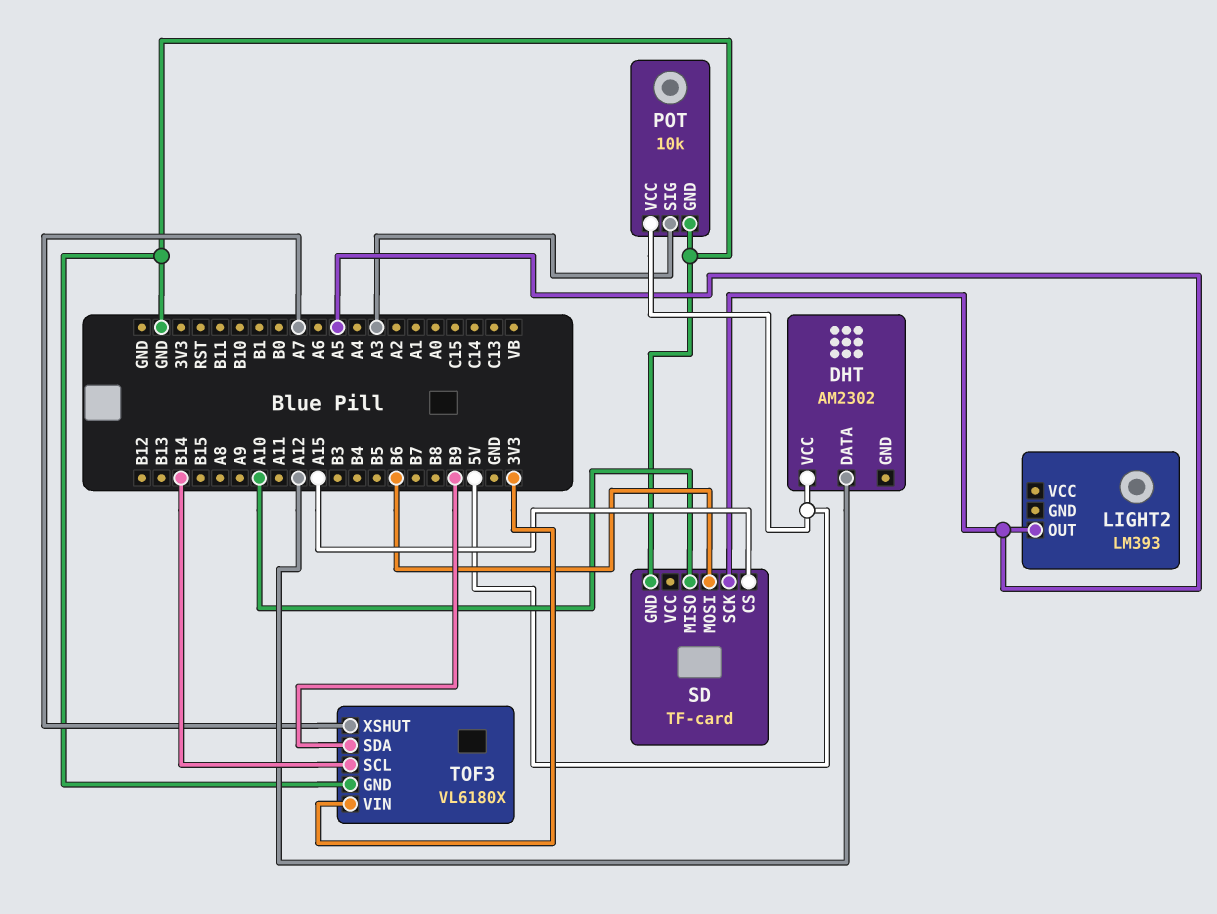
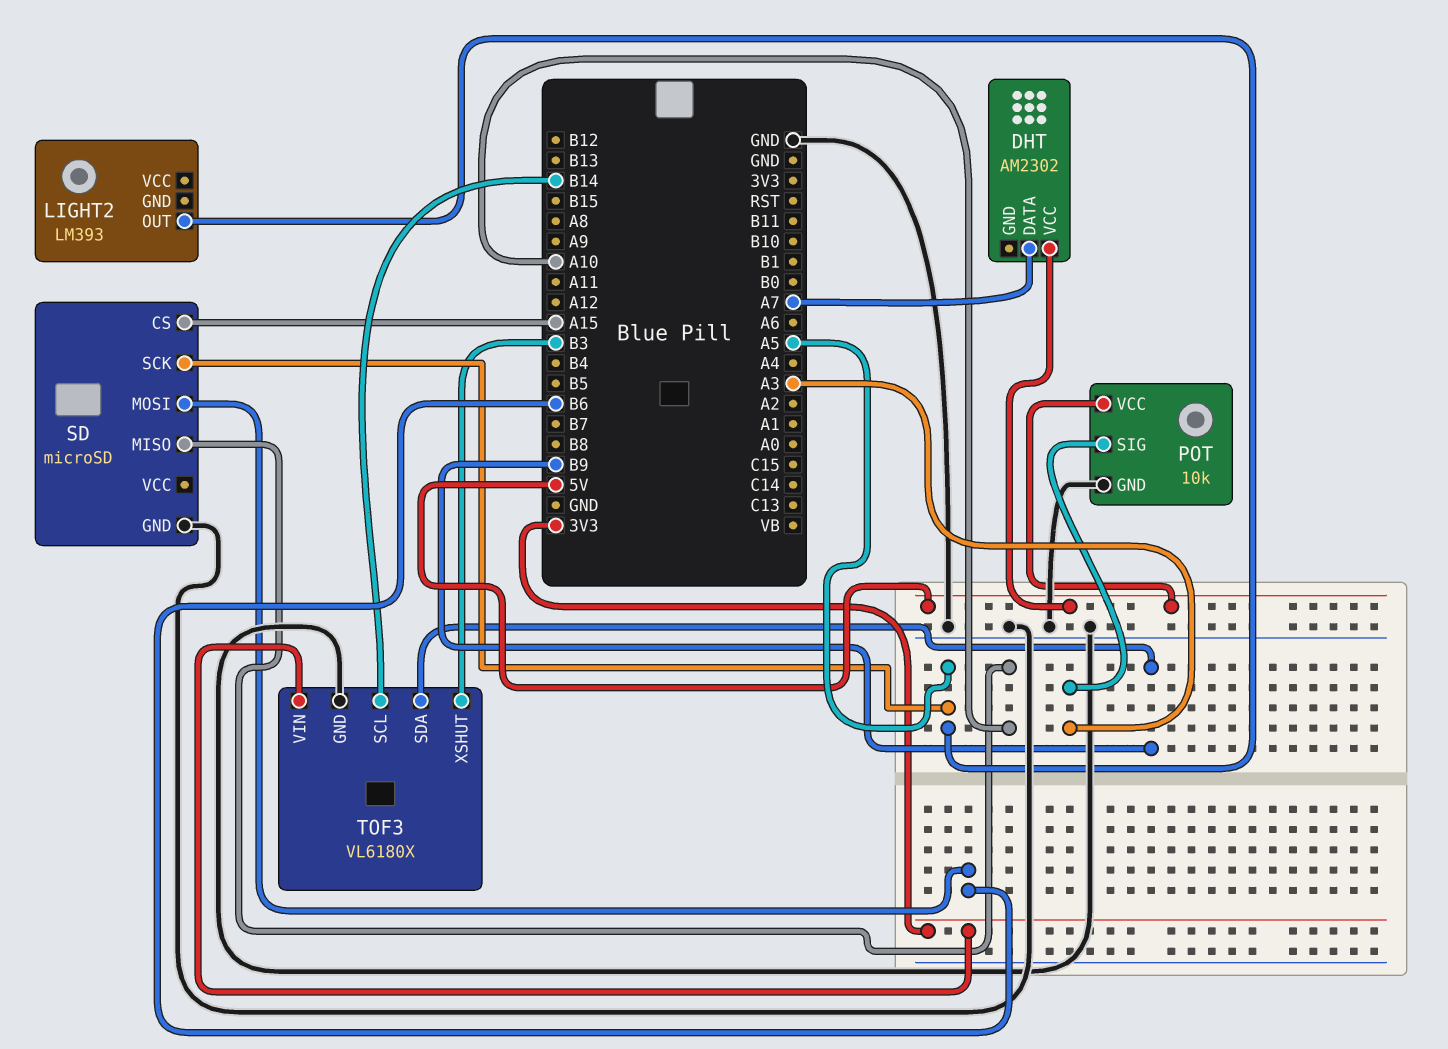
DHT pin DATA: A12 -> A7
SD: TF-card -> microSD
TOF3 pin XSHUT: A7 -> B3

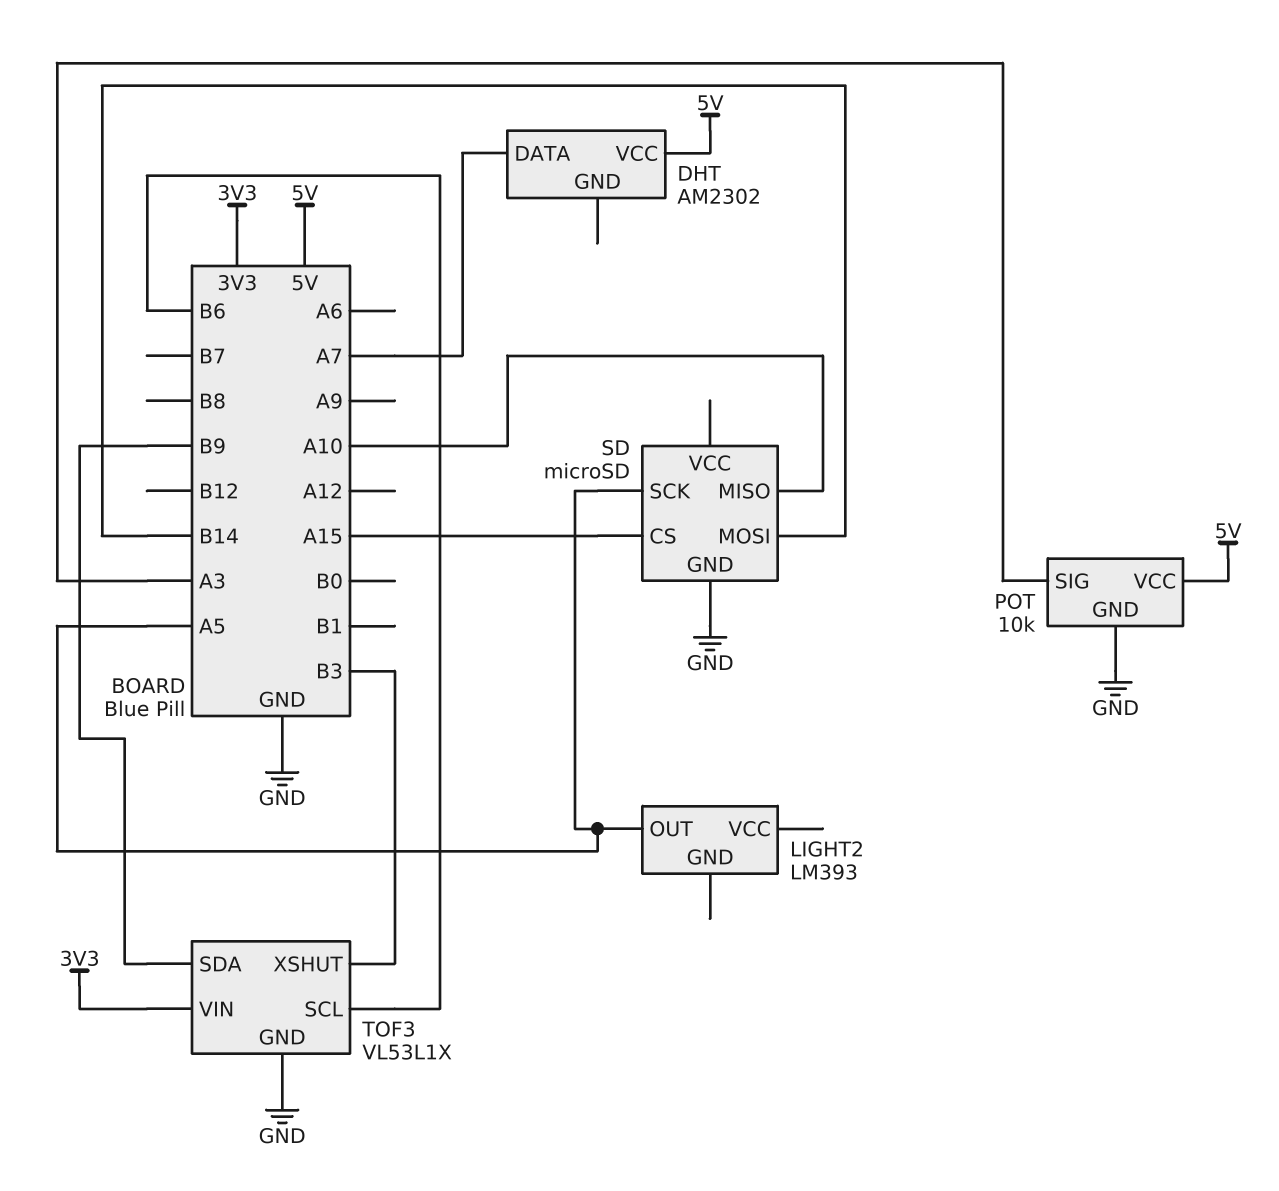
SD pin MOSI: B6 -> B14
TOF3: VL6180X -> VL53L1X
TOF3 pin SCL: B14 -> B6

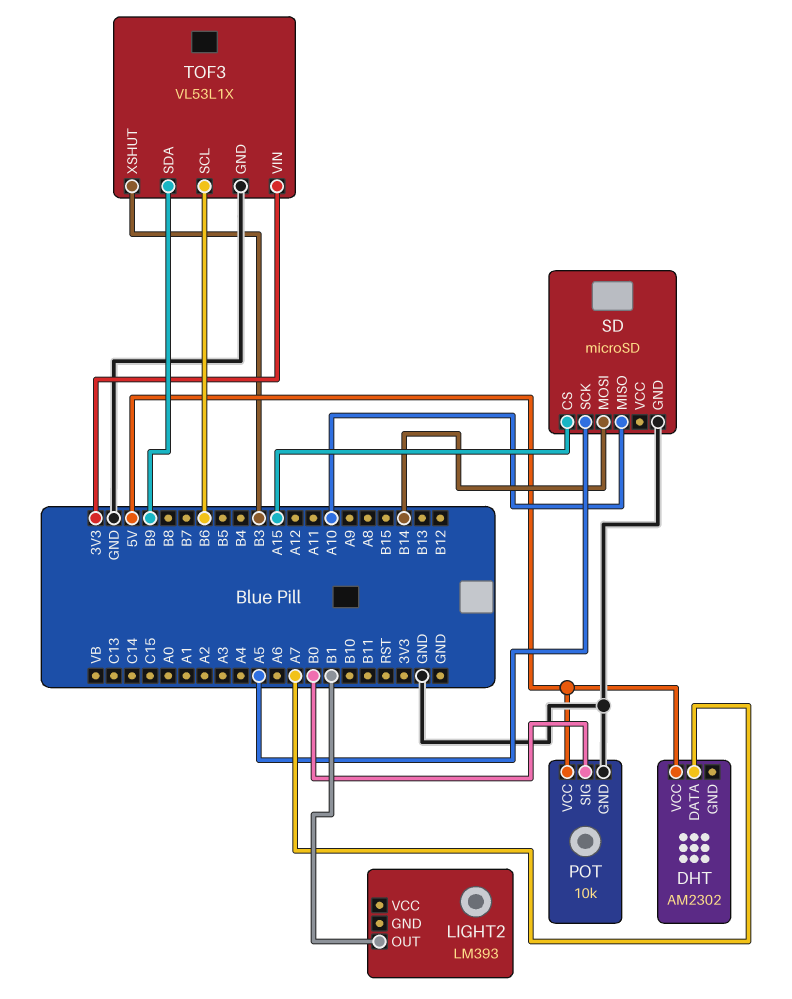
LIGHT2 pin OUT: A5 -> B1
POT pin SIG: A3 -> B0

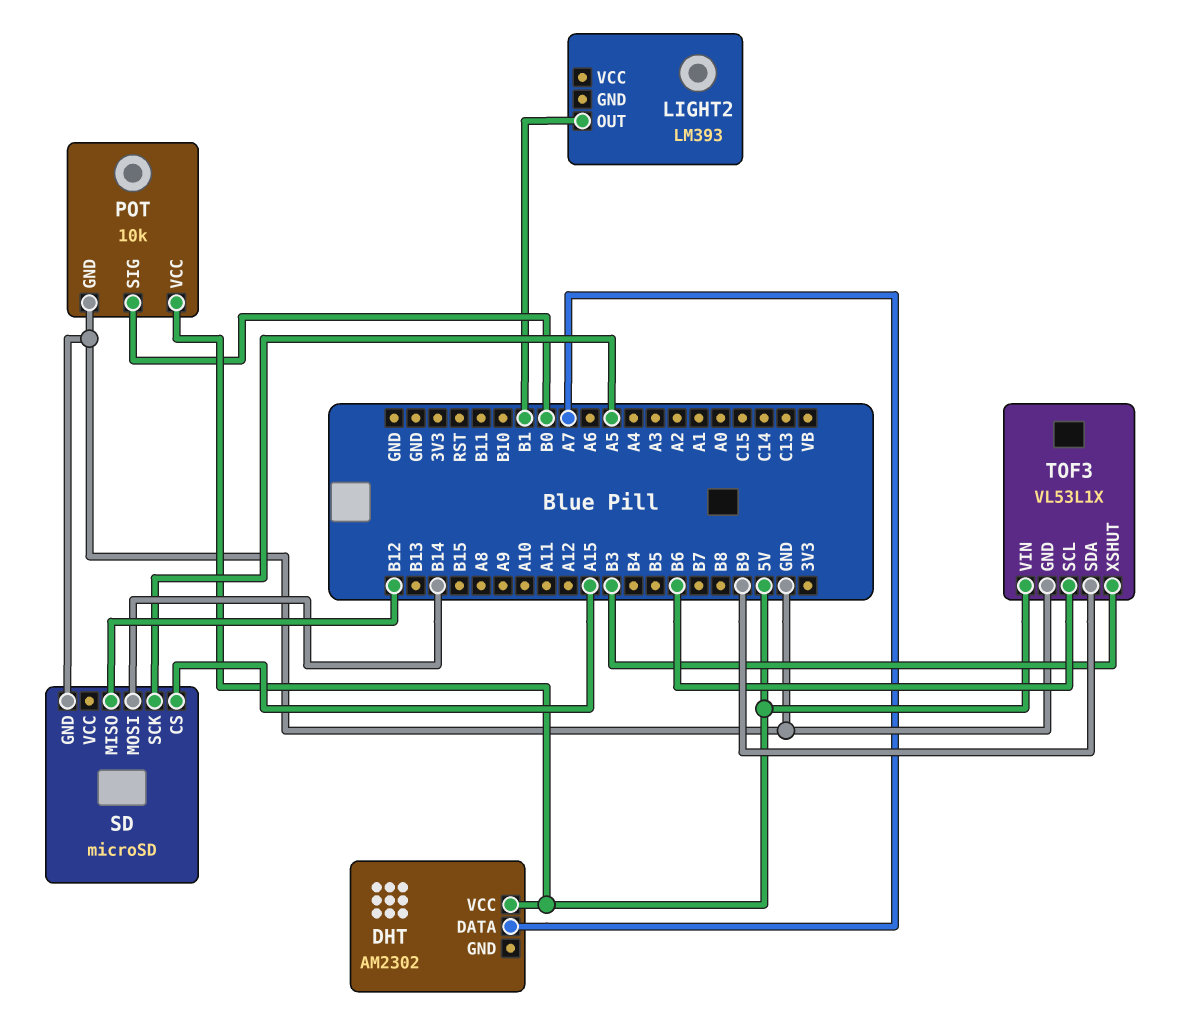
SD pin MISO: A10 -> B12
TOF3 pin VIN: 3V3 -> 5V

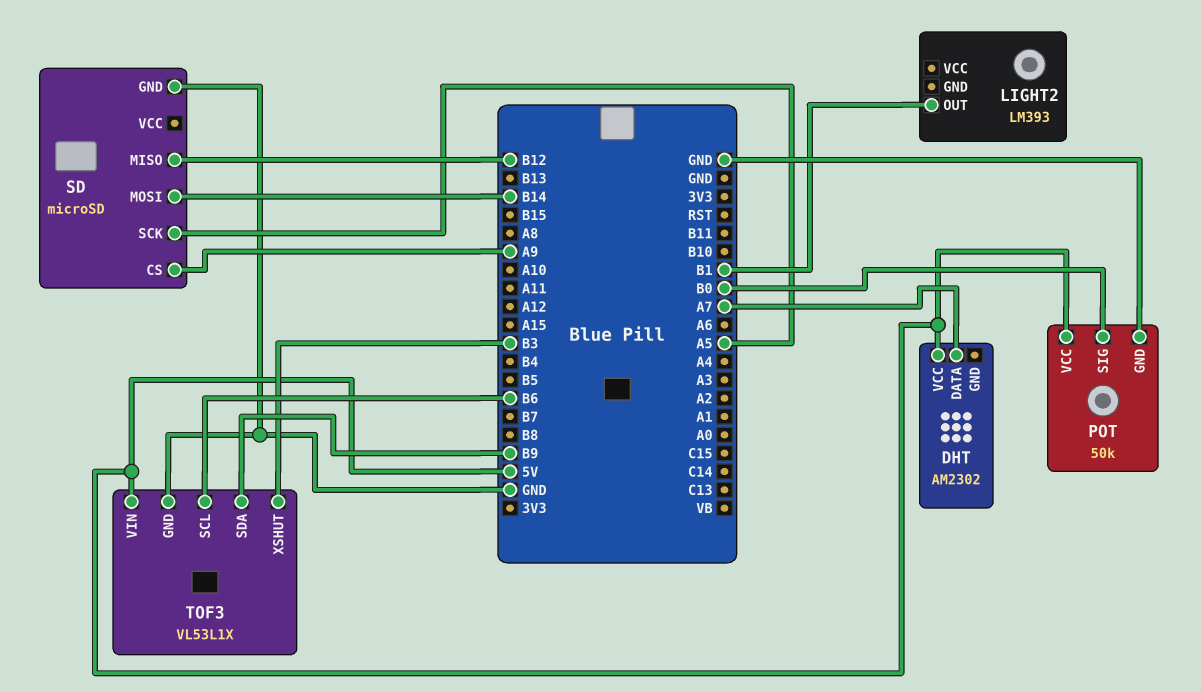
POT: 10k -> 50k
SD pin CS: A15 -> A9

